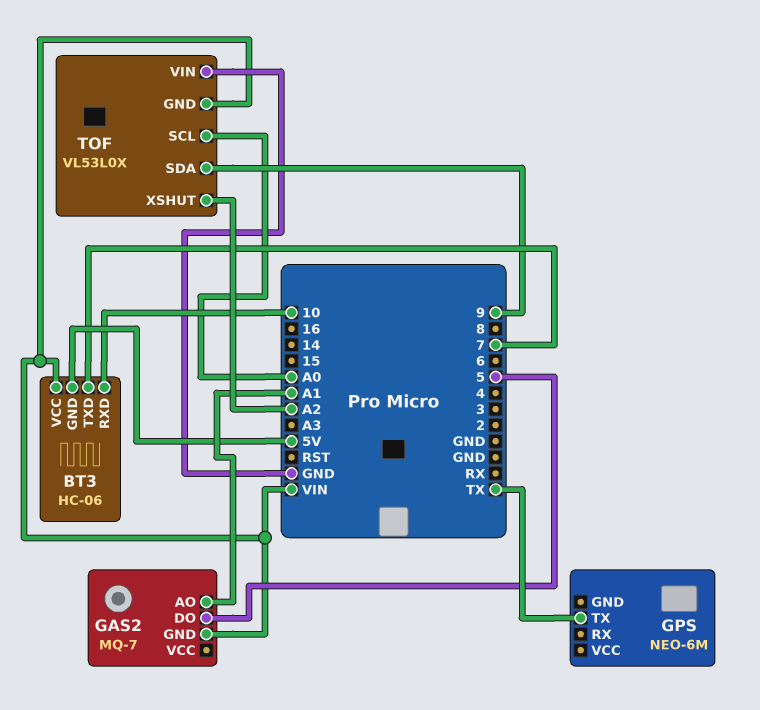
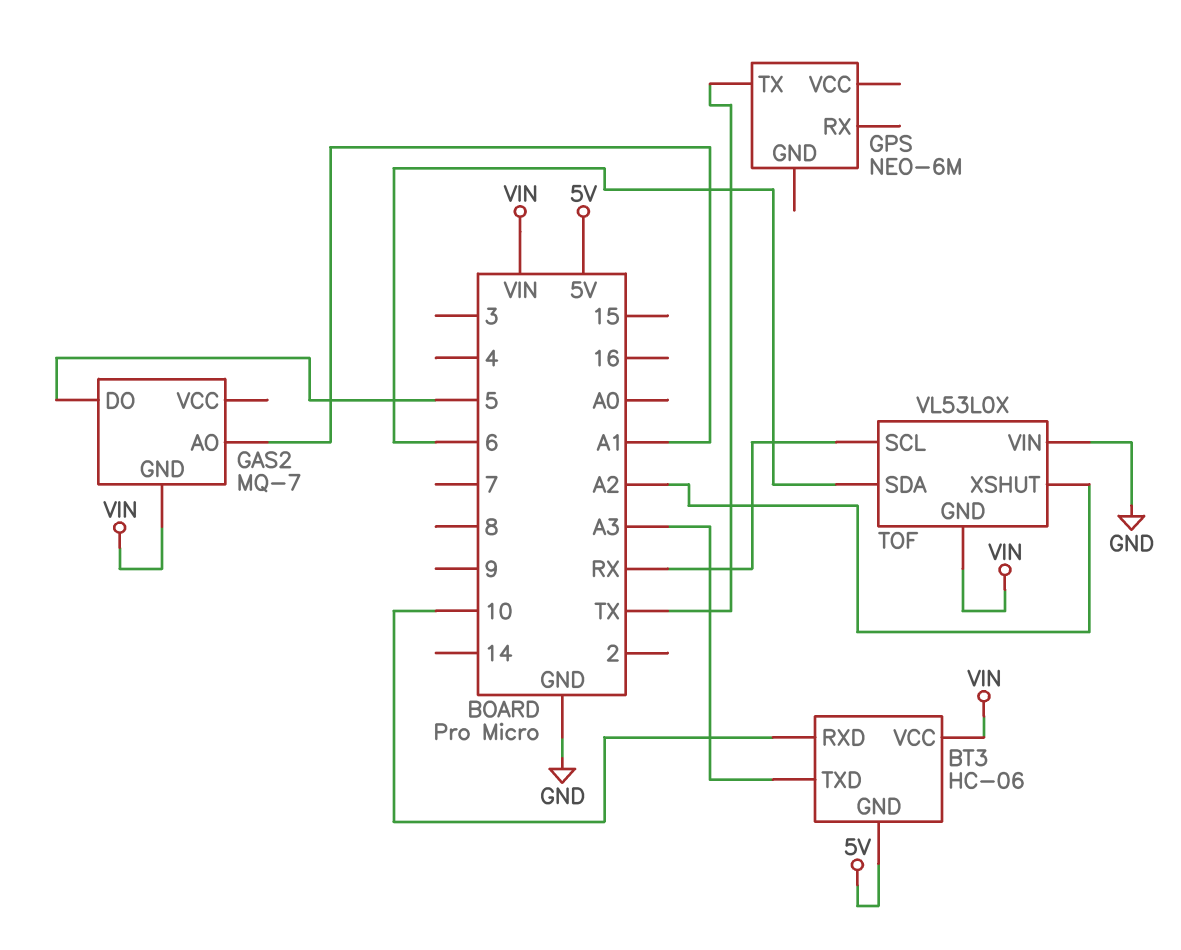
BT3 pin TXD: 7 -> A3
TOF pin SCL: A0 -> RX
TOF pin SDA: 9 -> 6

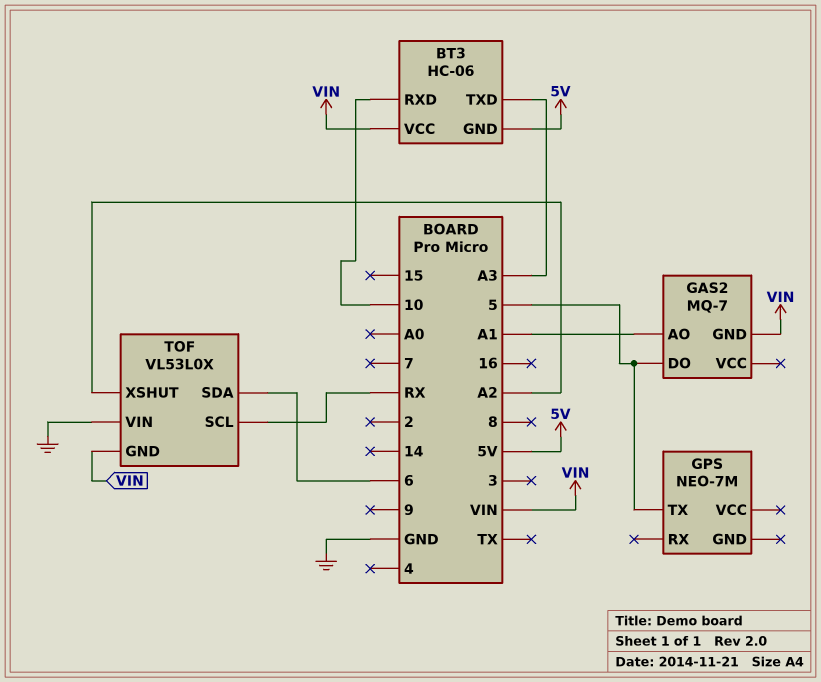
GPS: NEO-6M -> NEO-7M
GPS pin TX: TX -> 5

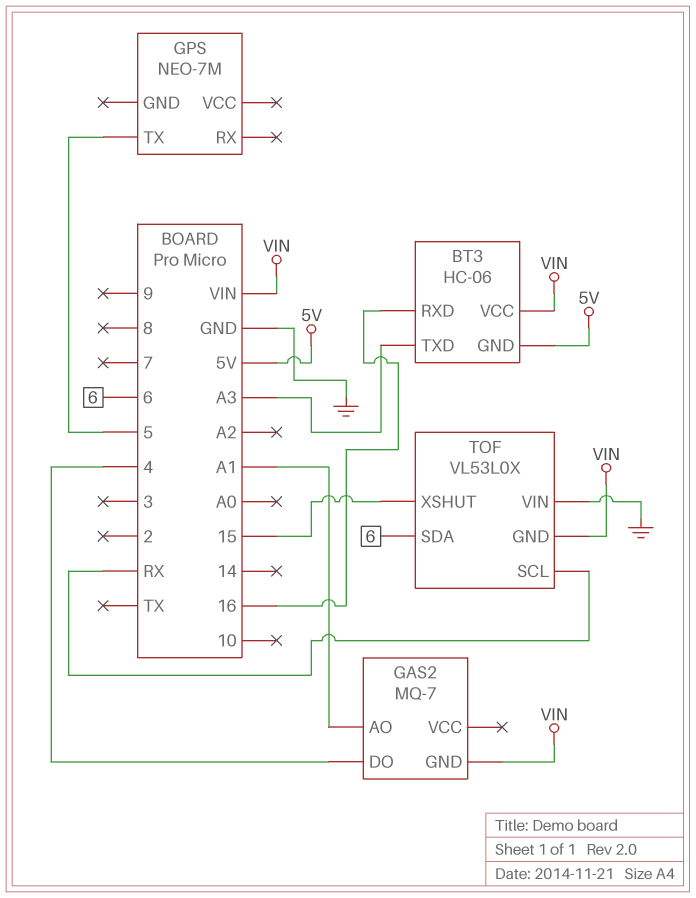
BT3 pin RXD: 10 -> 16
GAS2 pin DO: 5 -> 4
TOF pin XSHUT: A2 -> 15

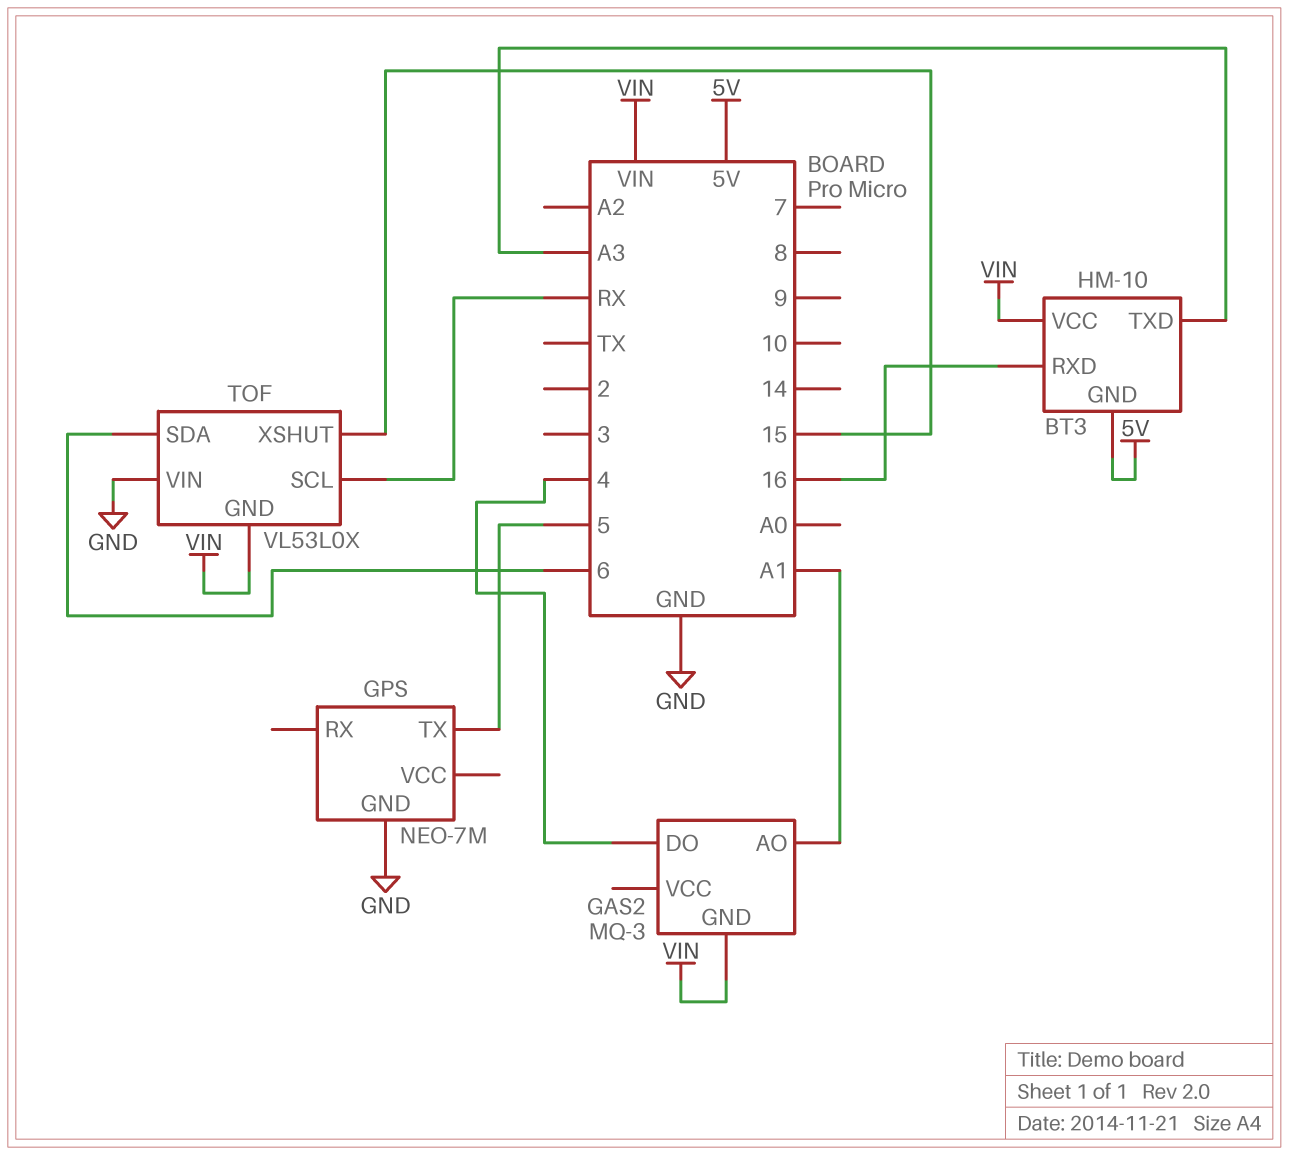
BT3: HC-06 -> HM-10
GAS2: MQ-7 -> MQ-3
GPS pin GND: none -> GND

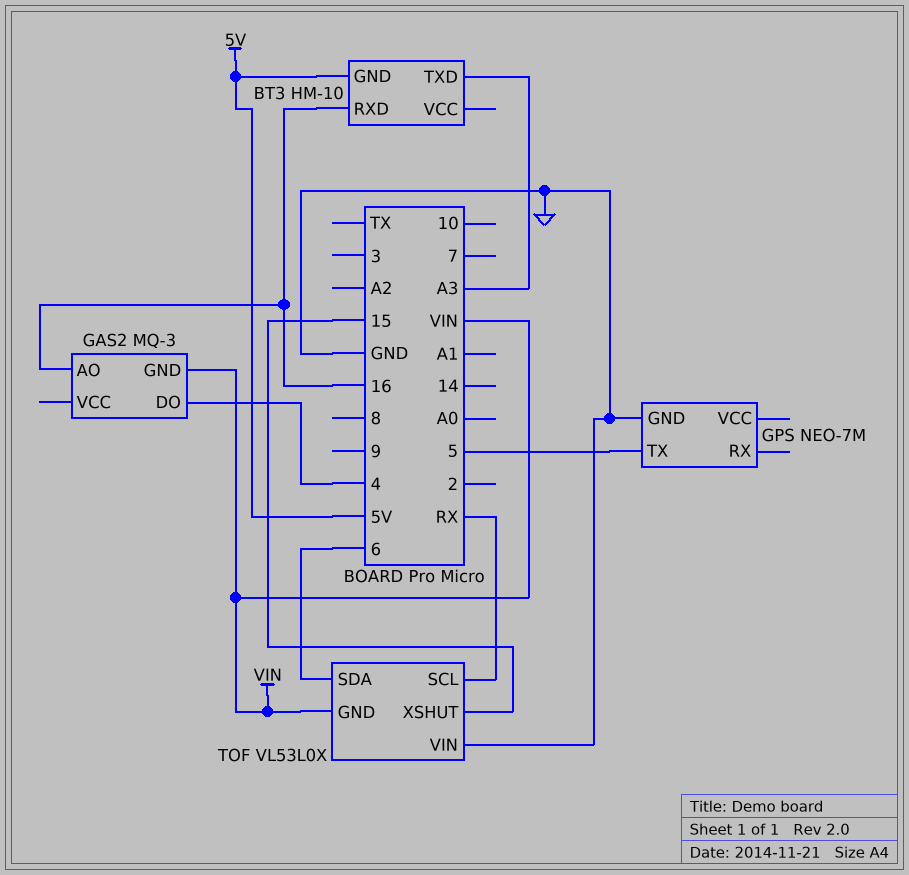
BT3 pin VCC: VIN -> none
GAS2 pin AO: A1 -> 16

